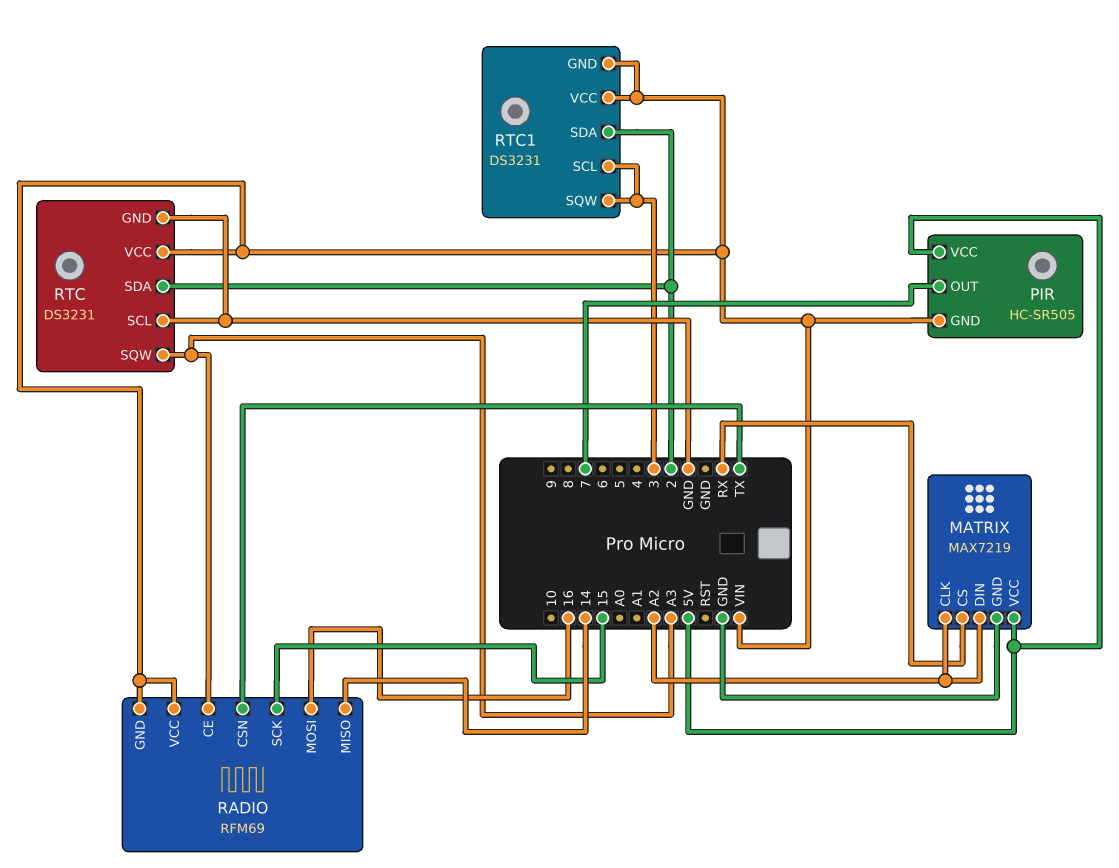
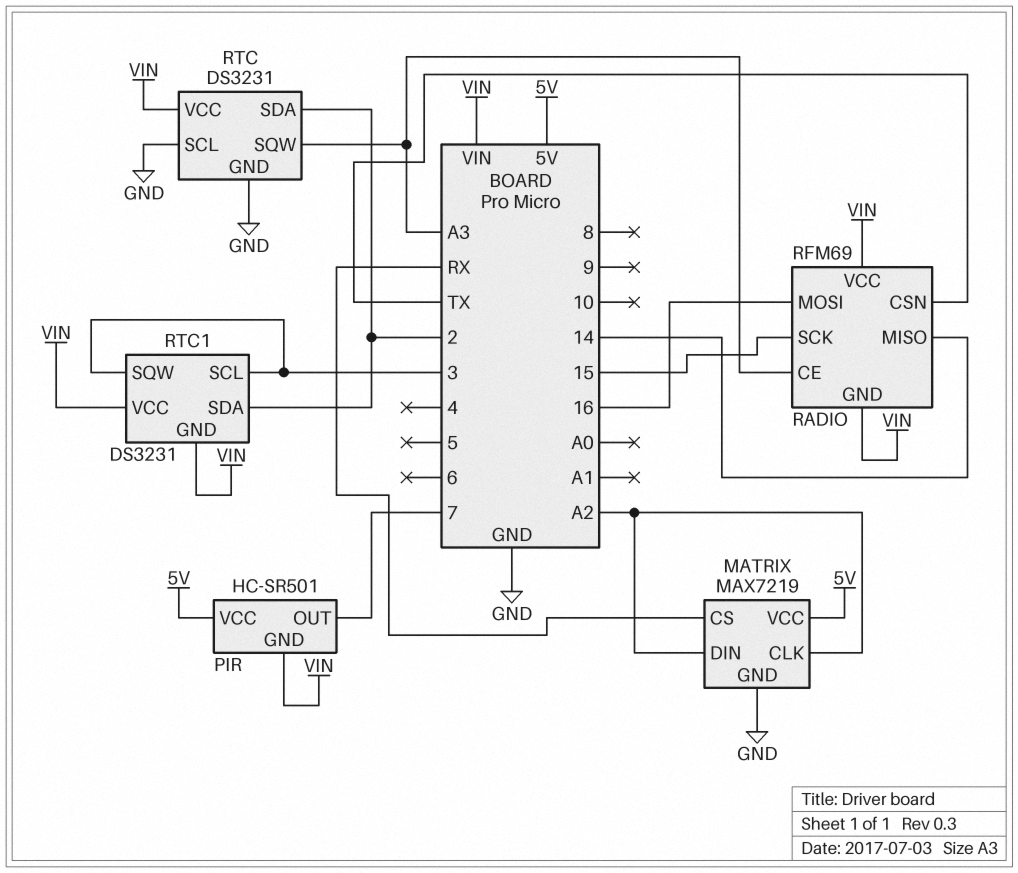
PIR: HC-SR505 -> HC-SR501

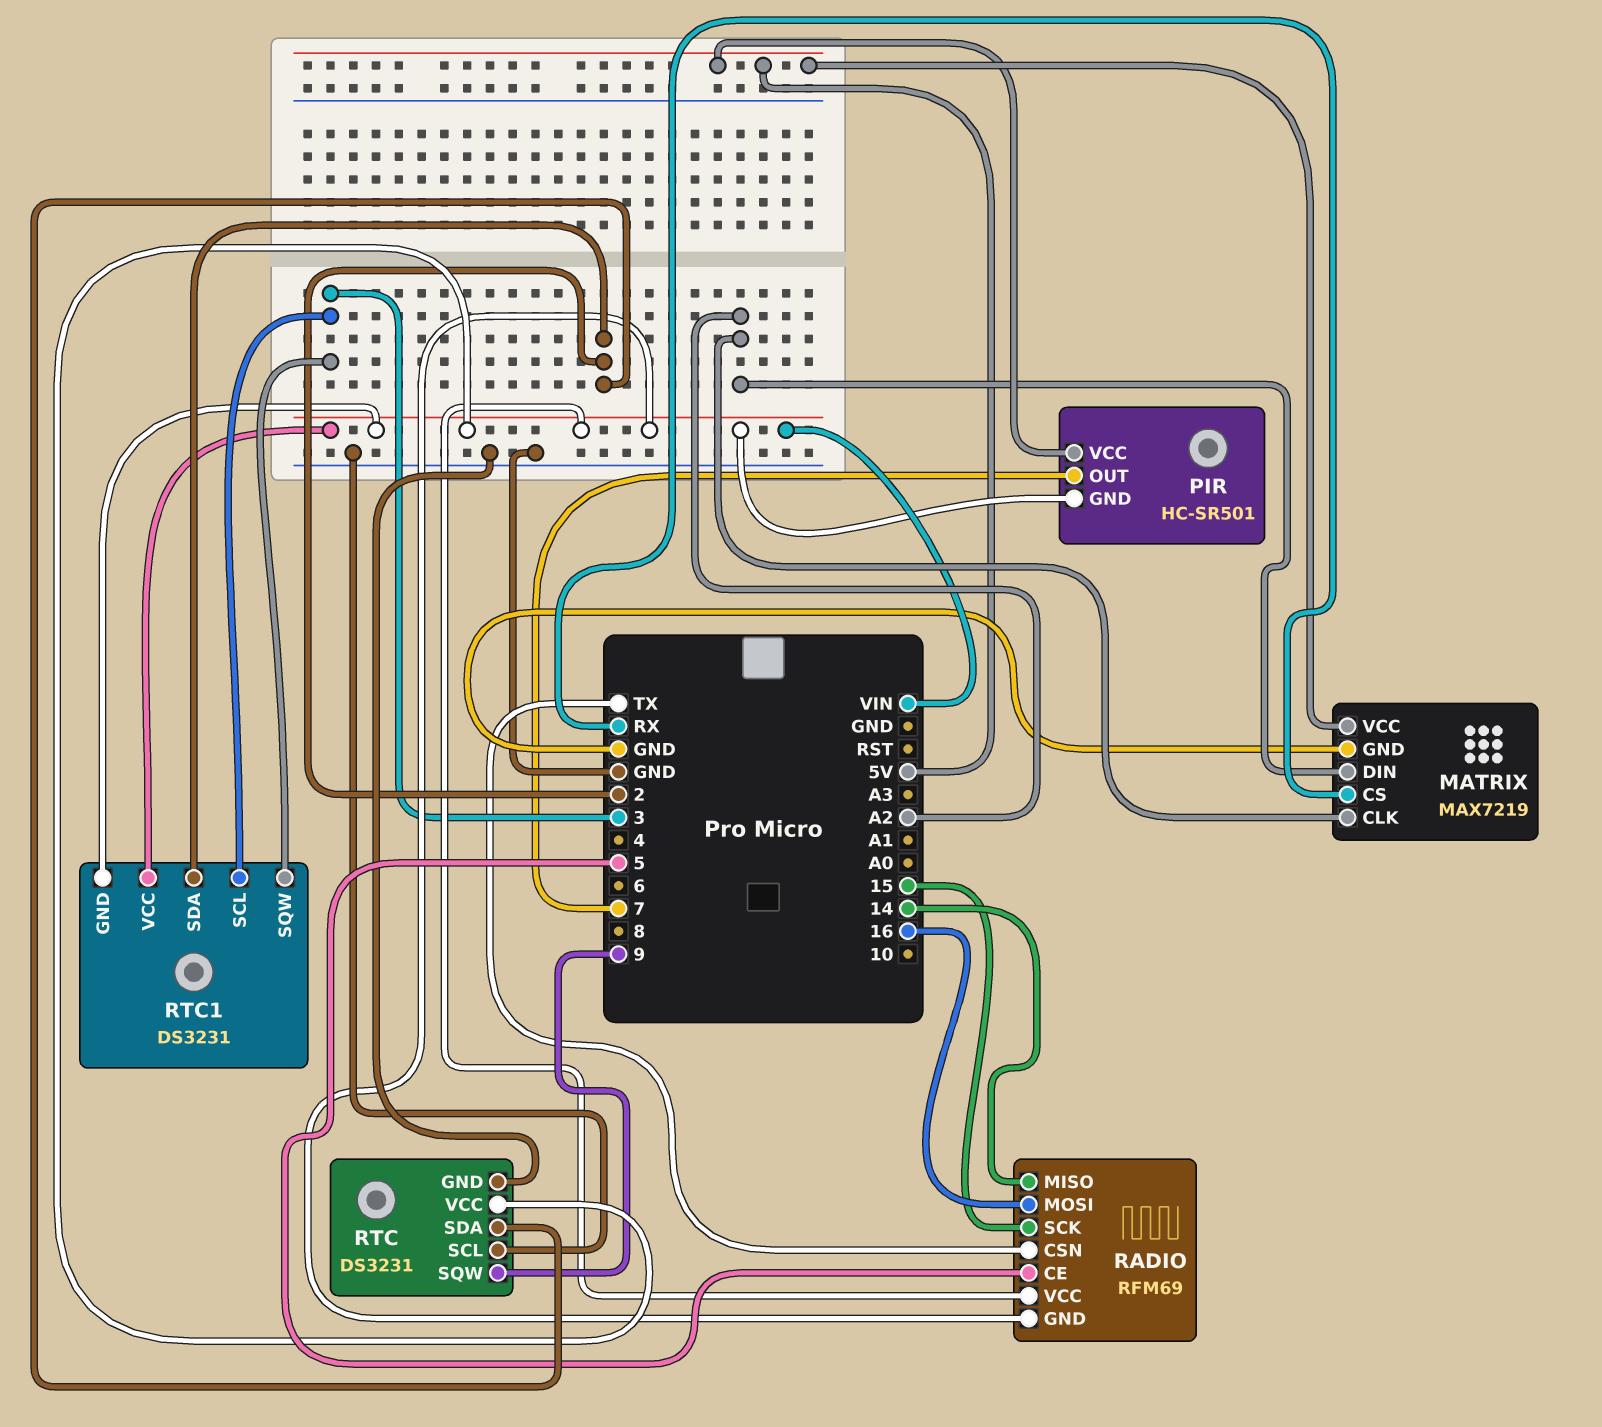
RADIO pin CE: A3 -> 5
RTC pin SQW: A3 -> 9

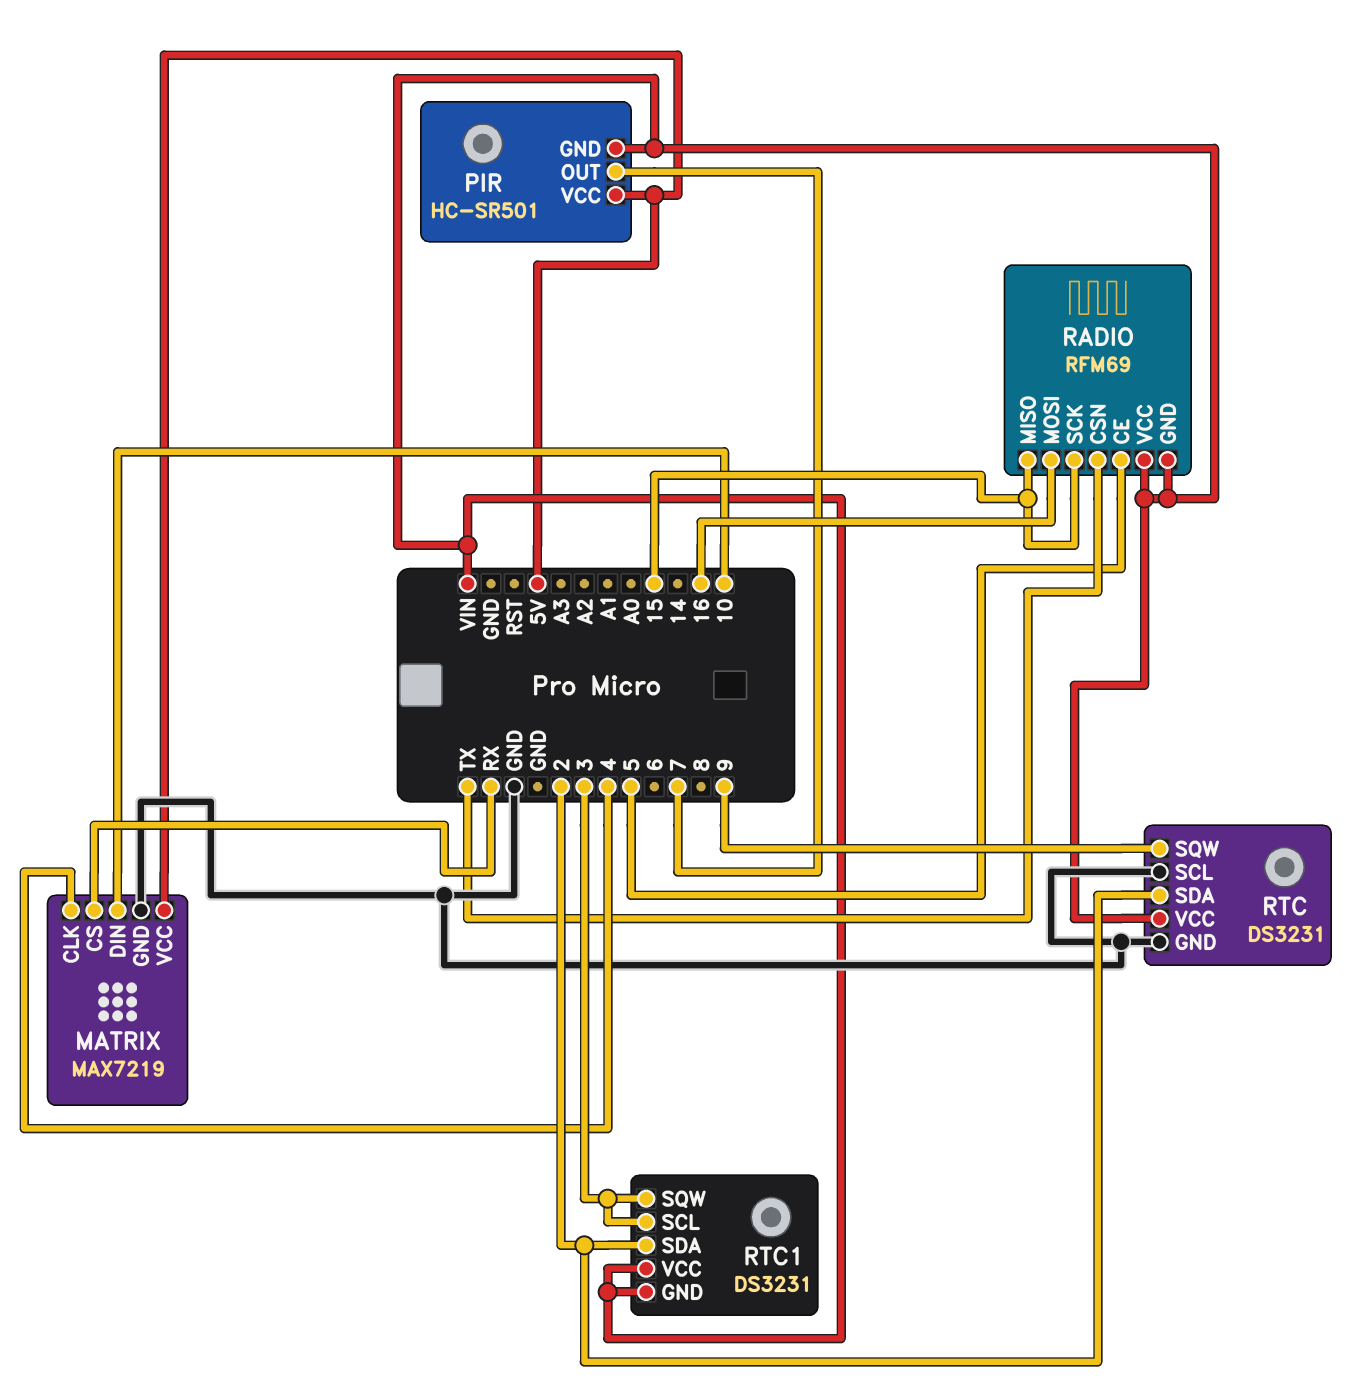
MATRIX pin CLK: A2 -> 4
MATRIX pin DIN: A2 -> 10
RADIO pin MISO: 14 -> 15

